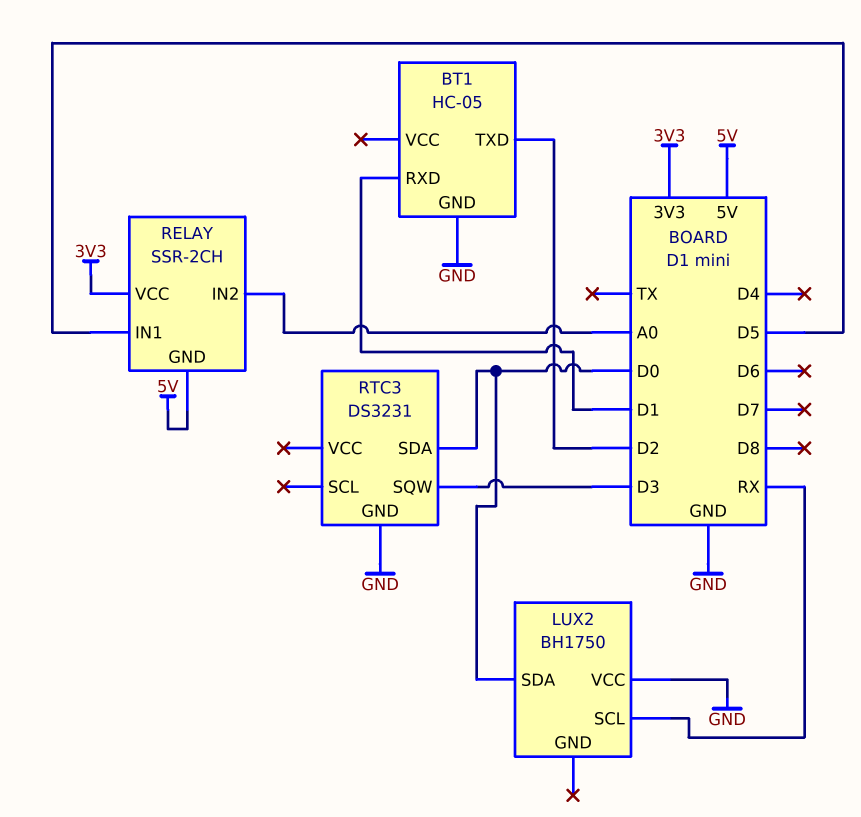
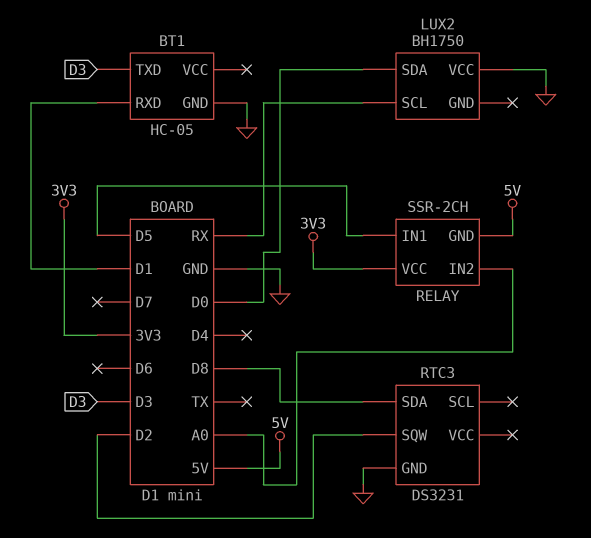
BT1 pin TXD: D2 -> D3
RTC3 pin SDA: D0 -> D8
RTC3 pin SQW: D3 -> D2

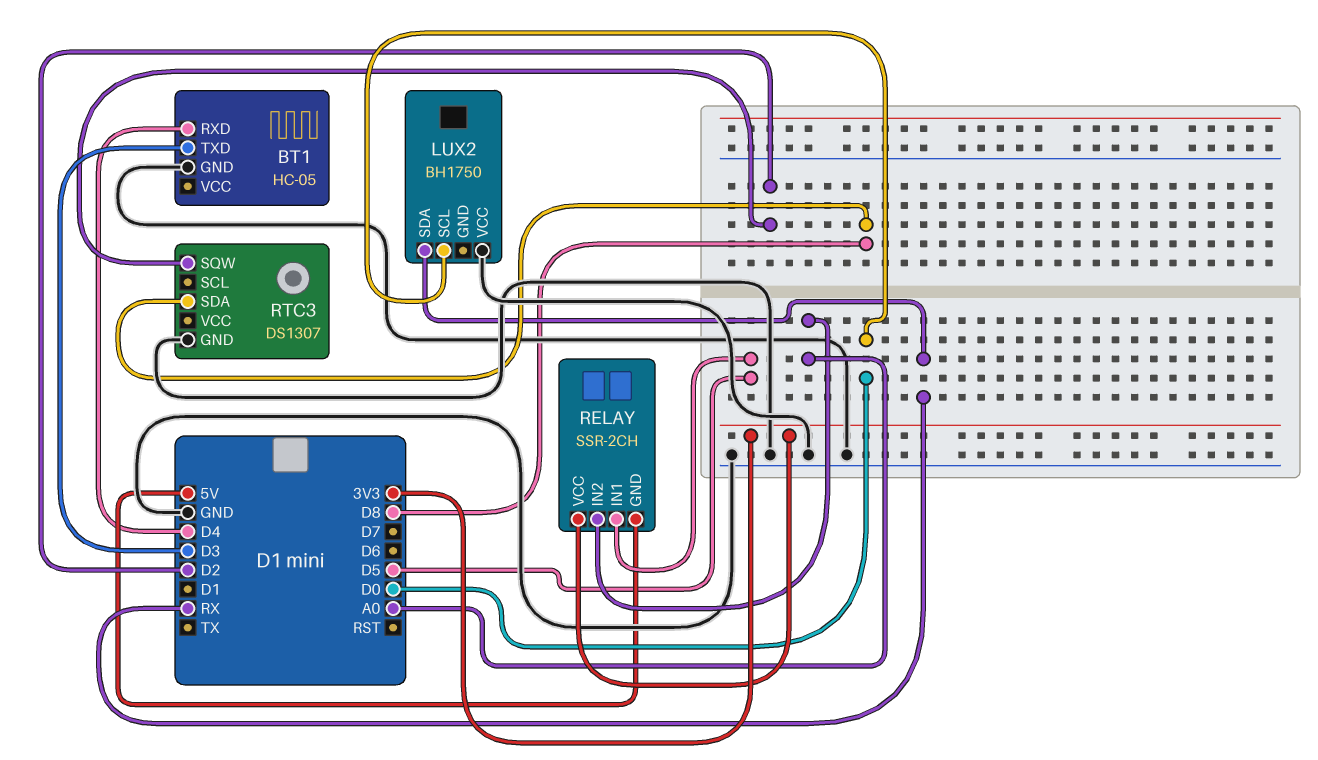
BT1 pin RXD: D1 -> D4
LUX2 pin SCL: RX -> D0
LUX2 pin SDA: D0 -> RX
RTC3: DS3231 -> DS1307

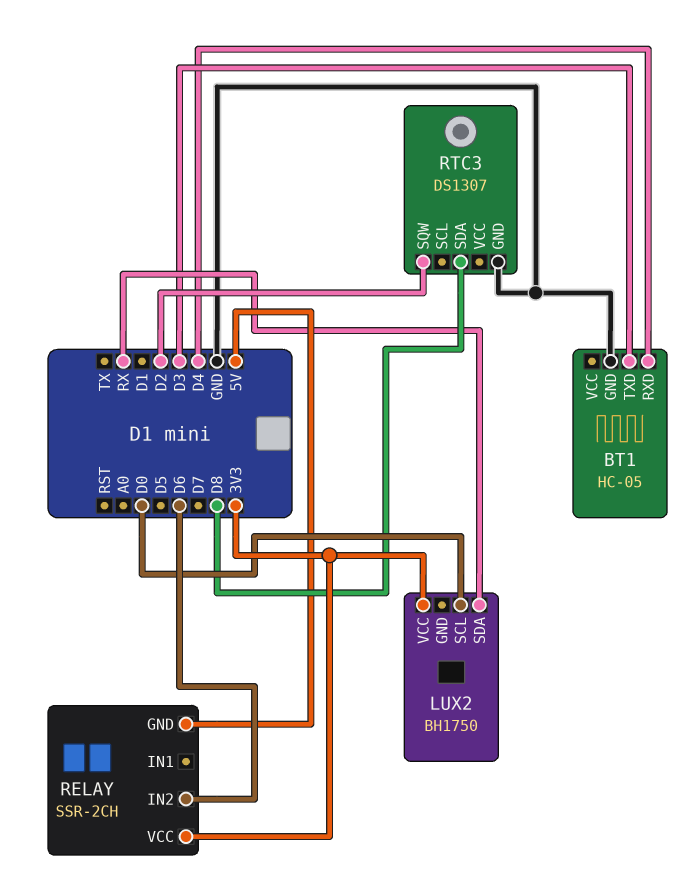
LUX2 pin VCC: GND -> 3V3
RELAY pin IN1: D5 -> none
RELAY pin IN2: A0 -> D6

